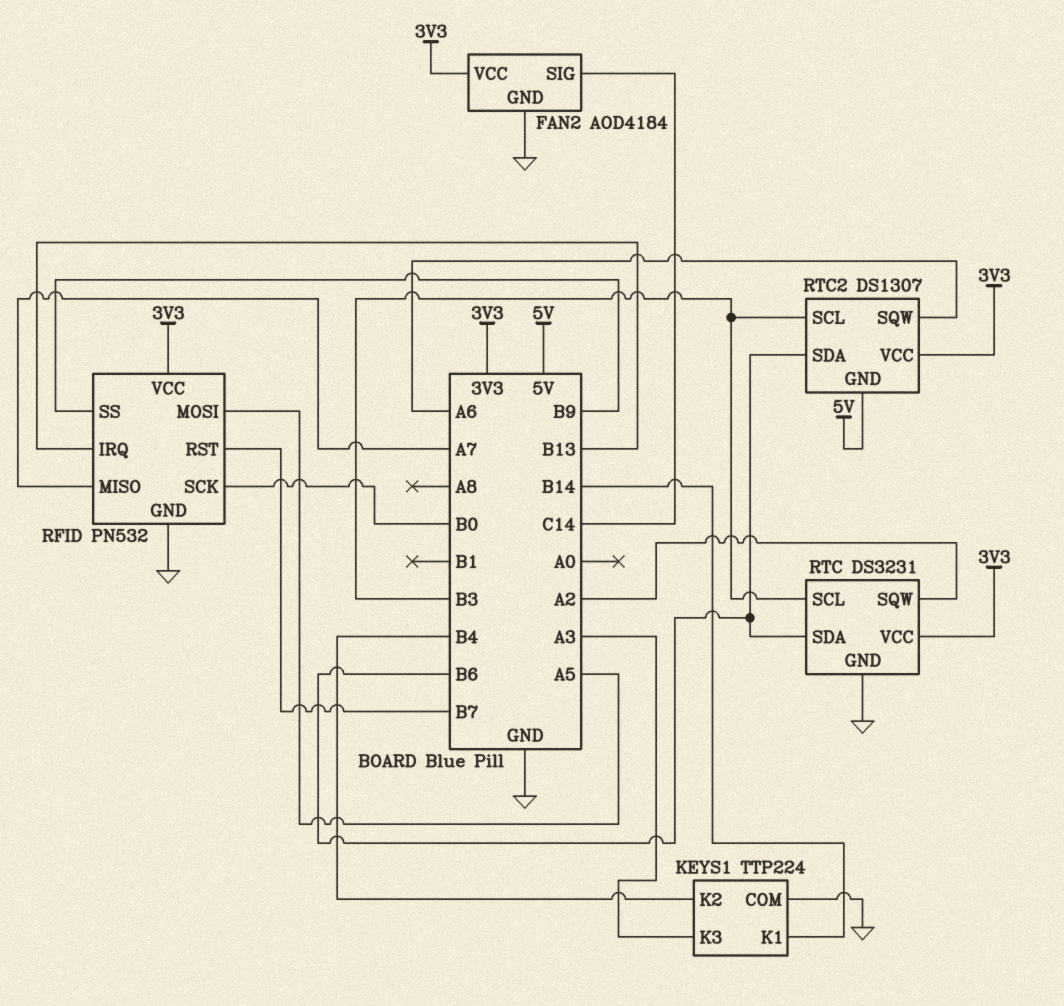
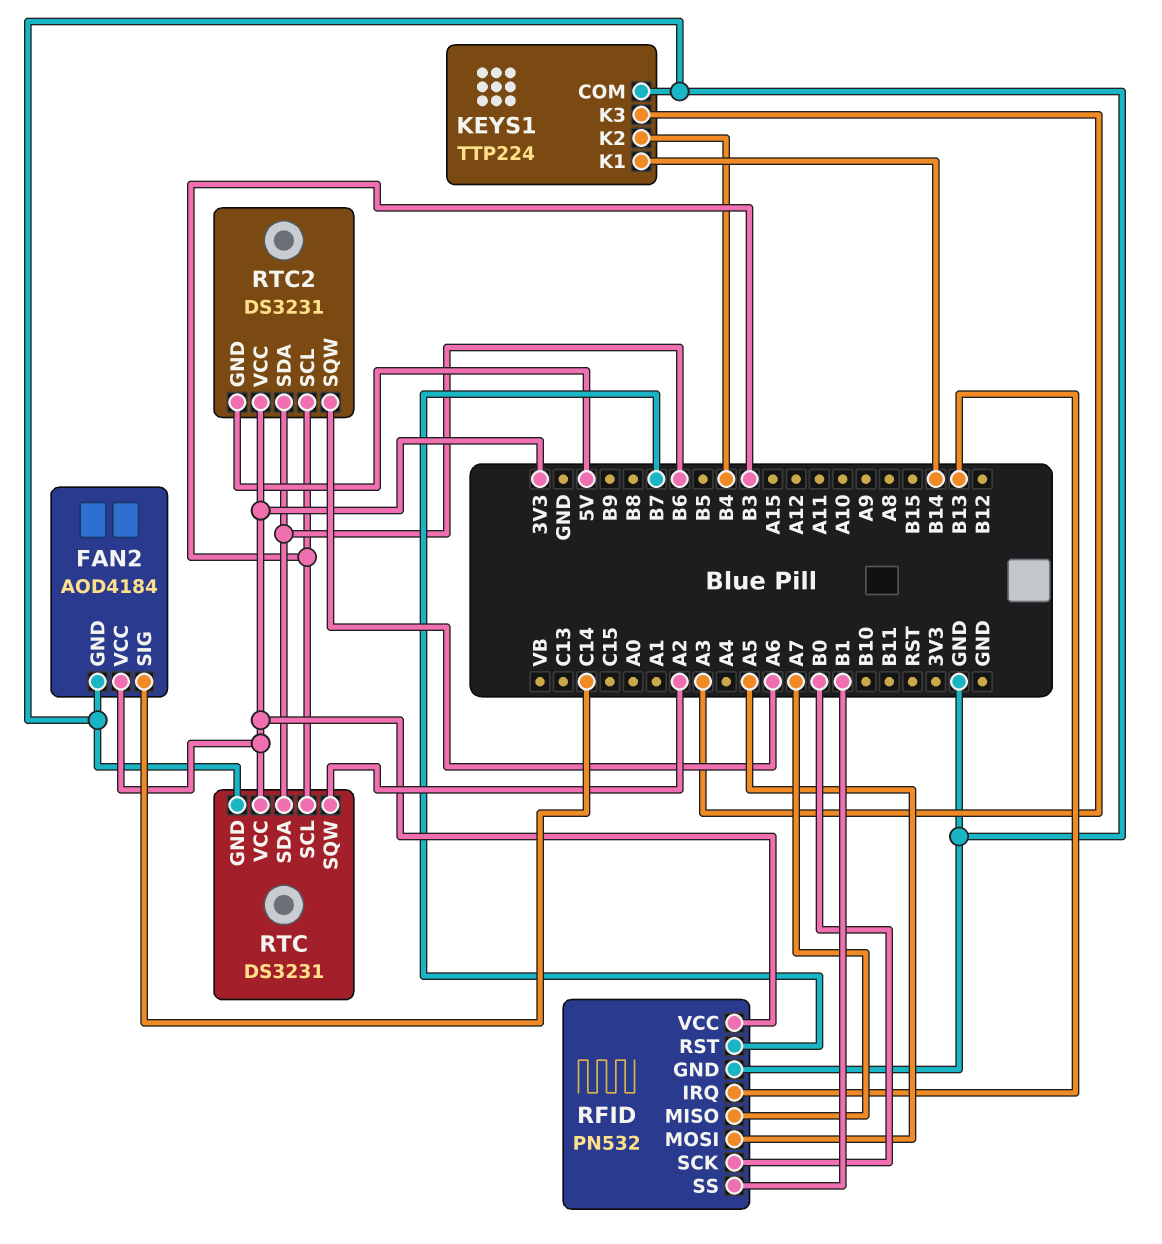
RFID pin SS: B9 -> B1
RTC2: DS1307 -> DS3231

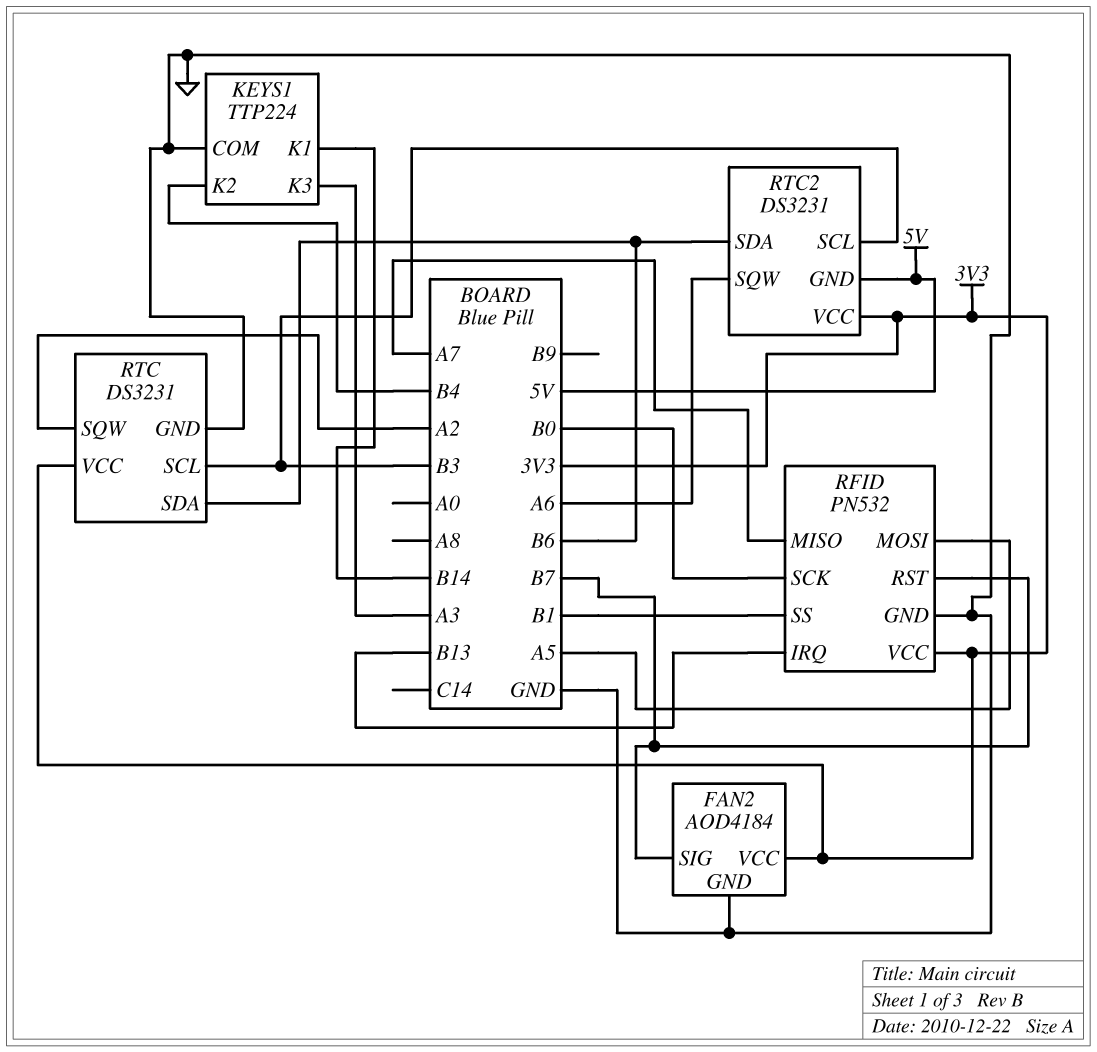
FAN2 pin SIG: C14 -> B7

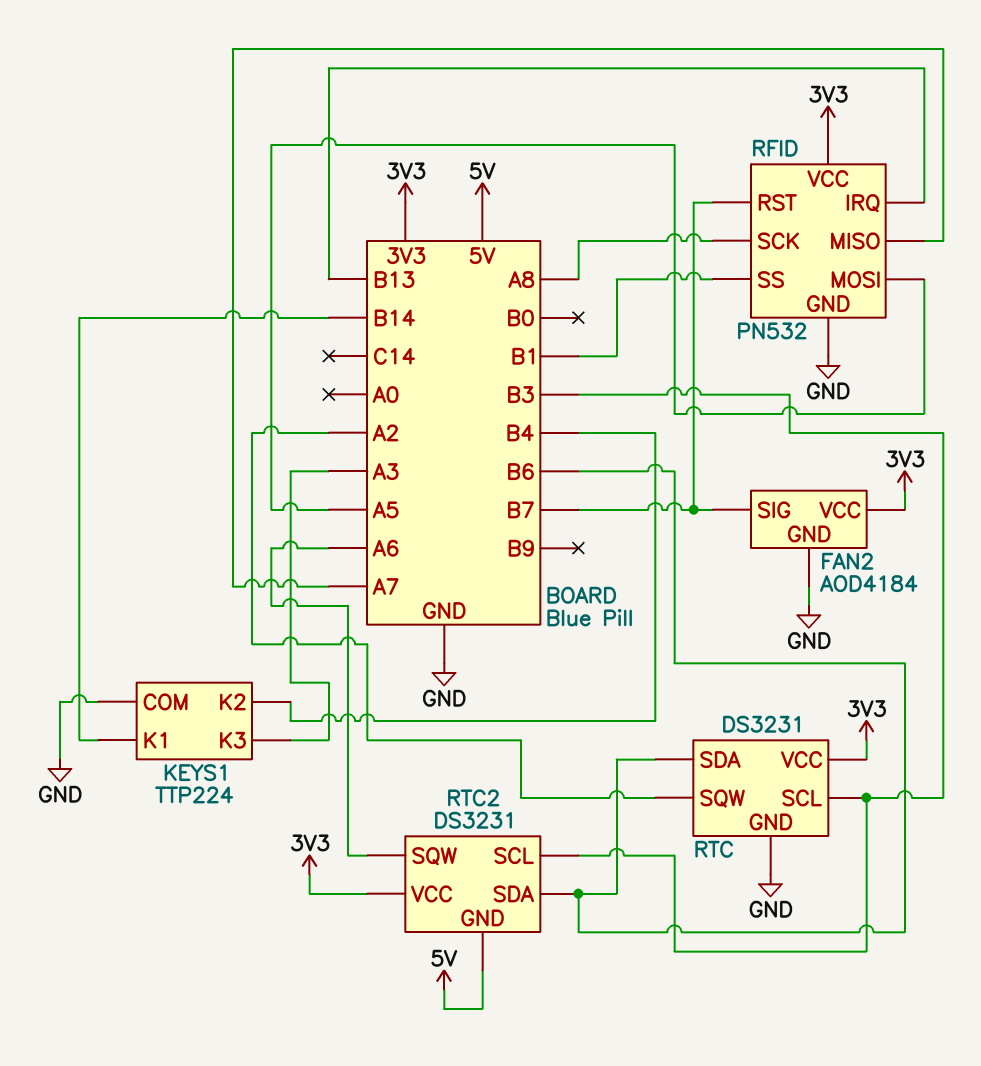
RFID pin SCK: B0 -> A8

